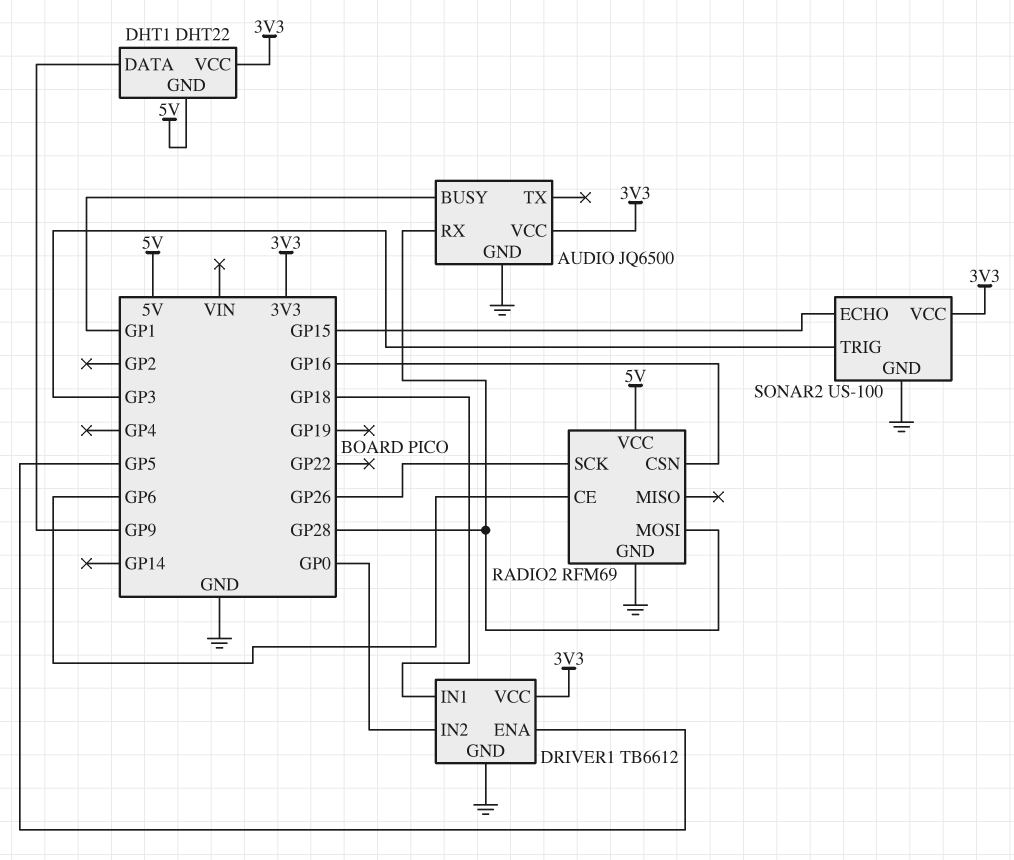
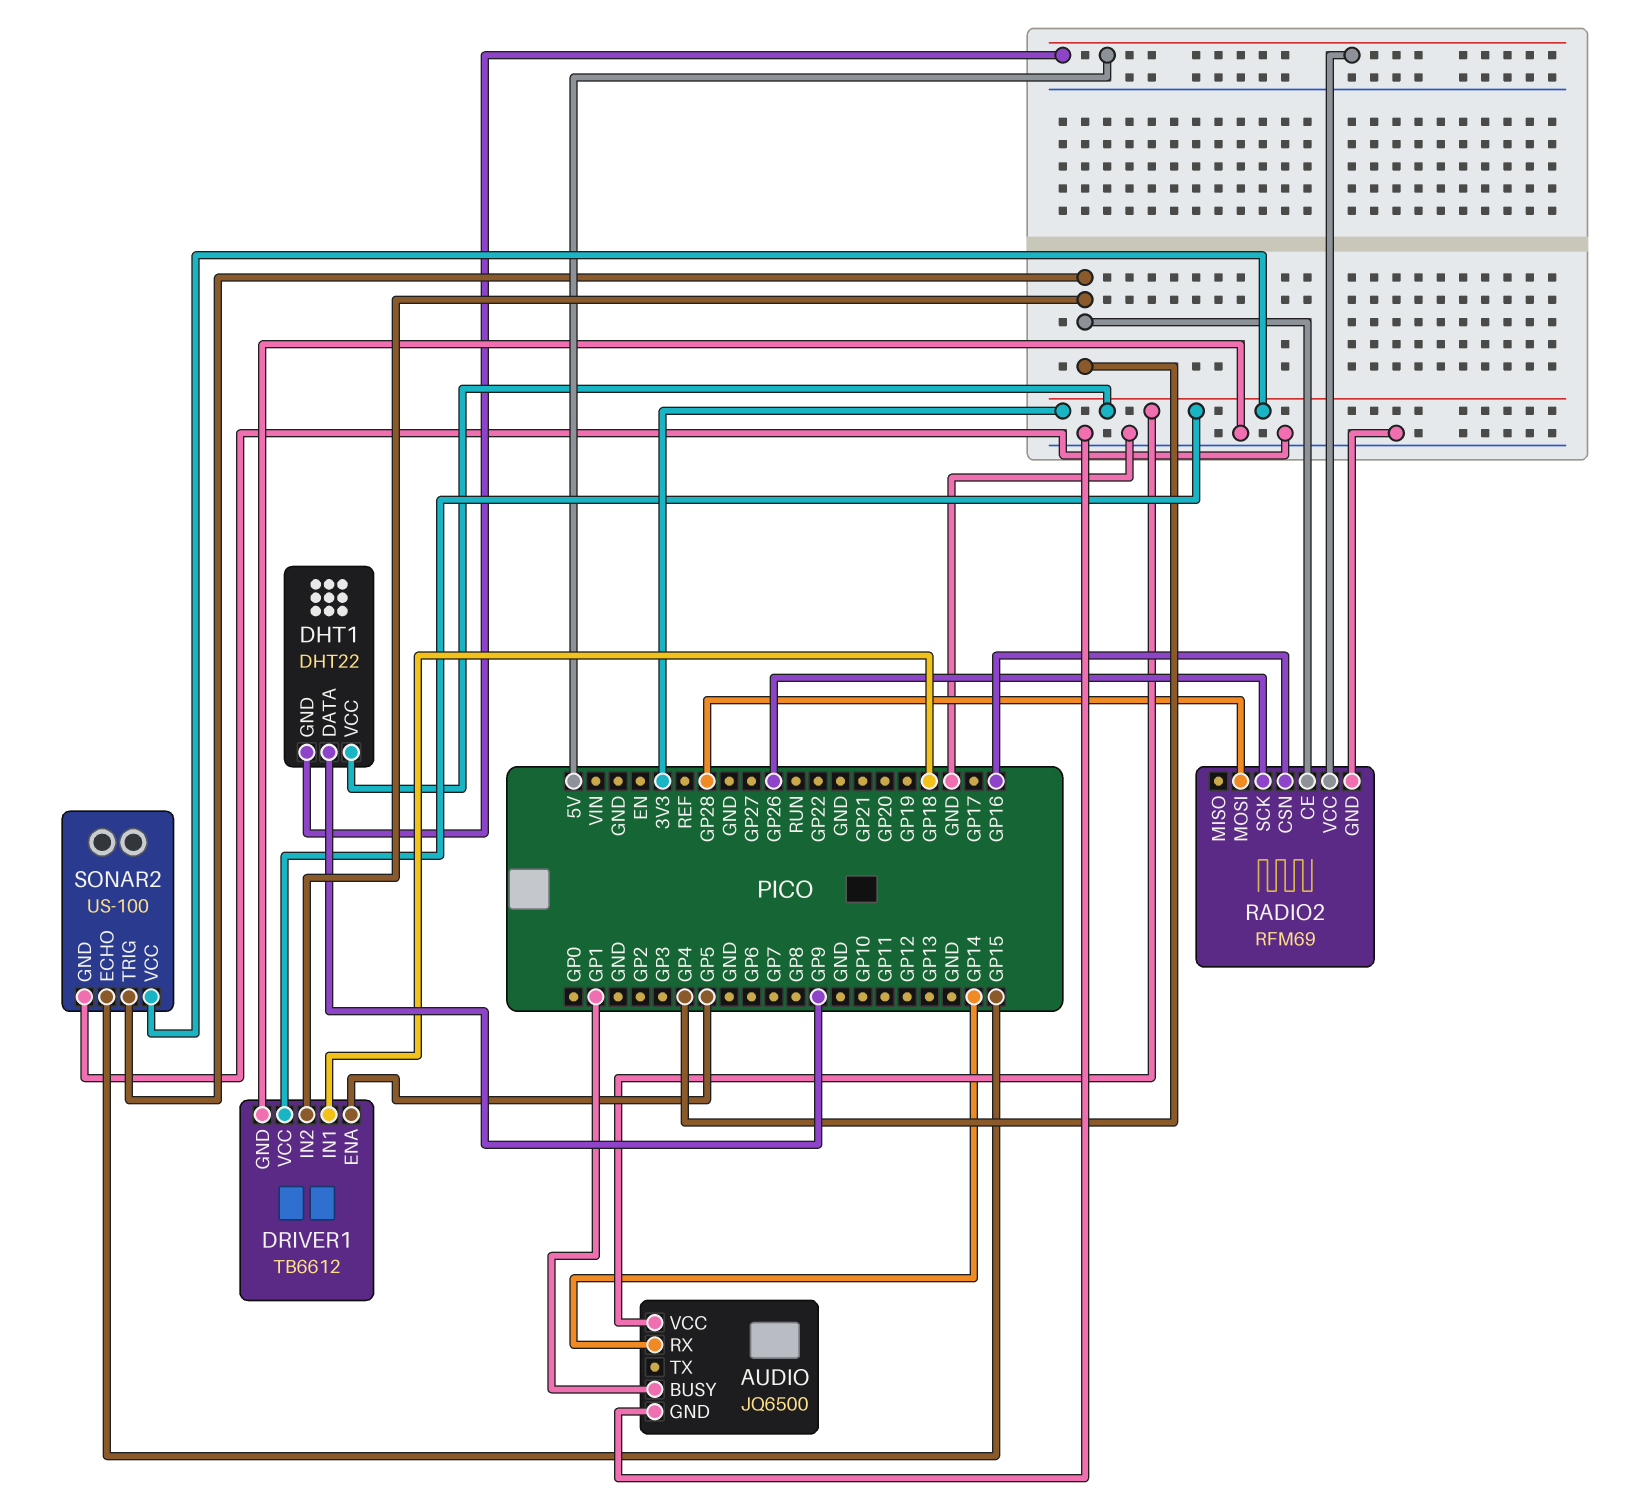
AUDIO pin RX: GP28 -> GP14
DRIVER1 pin IN2: GP0 -> GP4
RADIO2 pin CE: GP6 -> GP4
SONAR2 pin TRIG: GP3 -> GP4

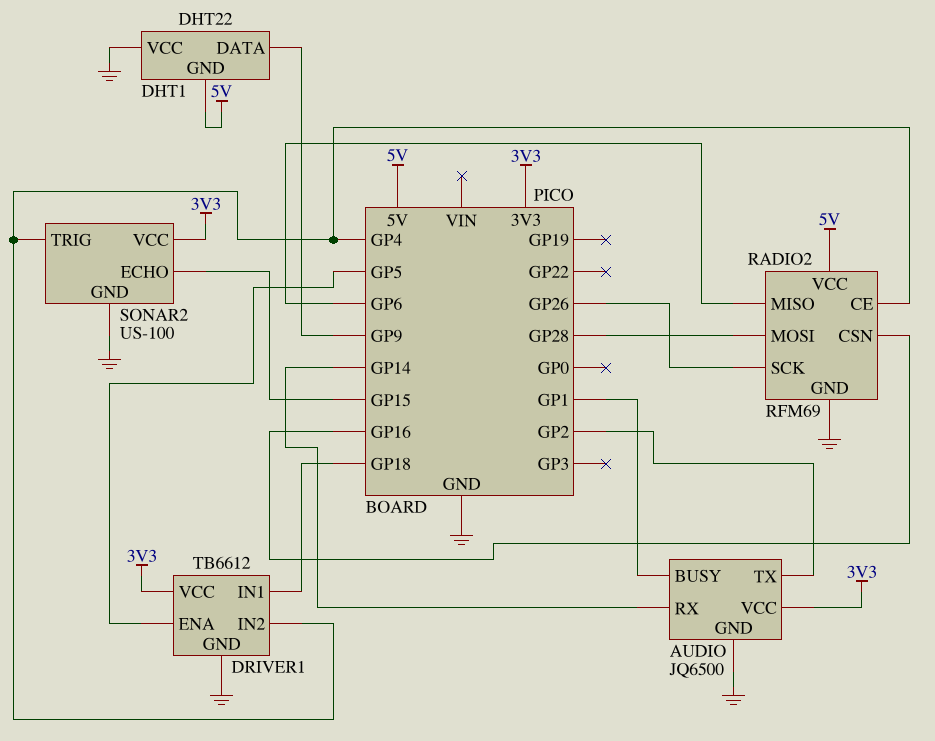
AUDIO pin TX: none -> GP2
DHT1 pin VCC: 3V3 -> GND
RADIO2 pin MISO: none -> GP6

